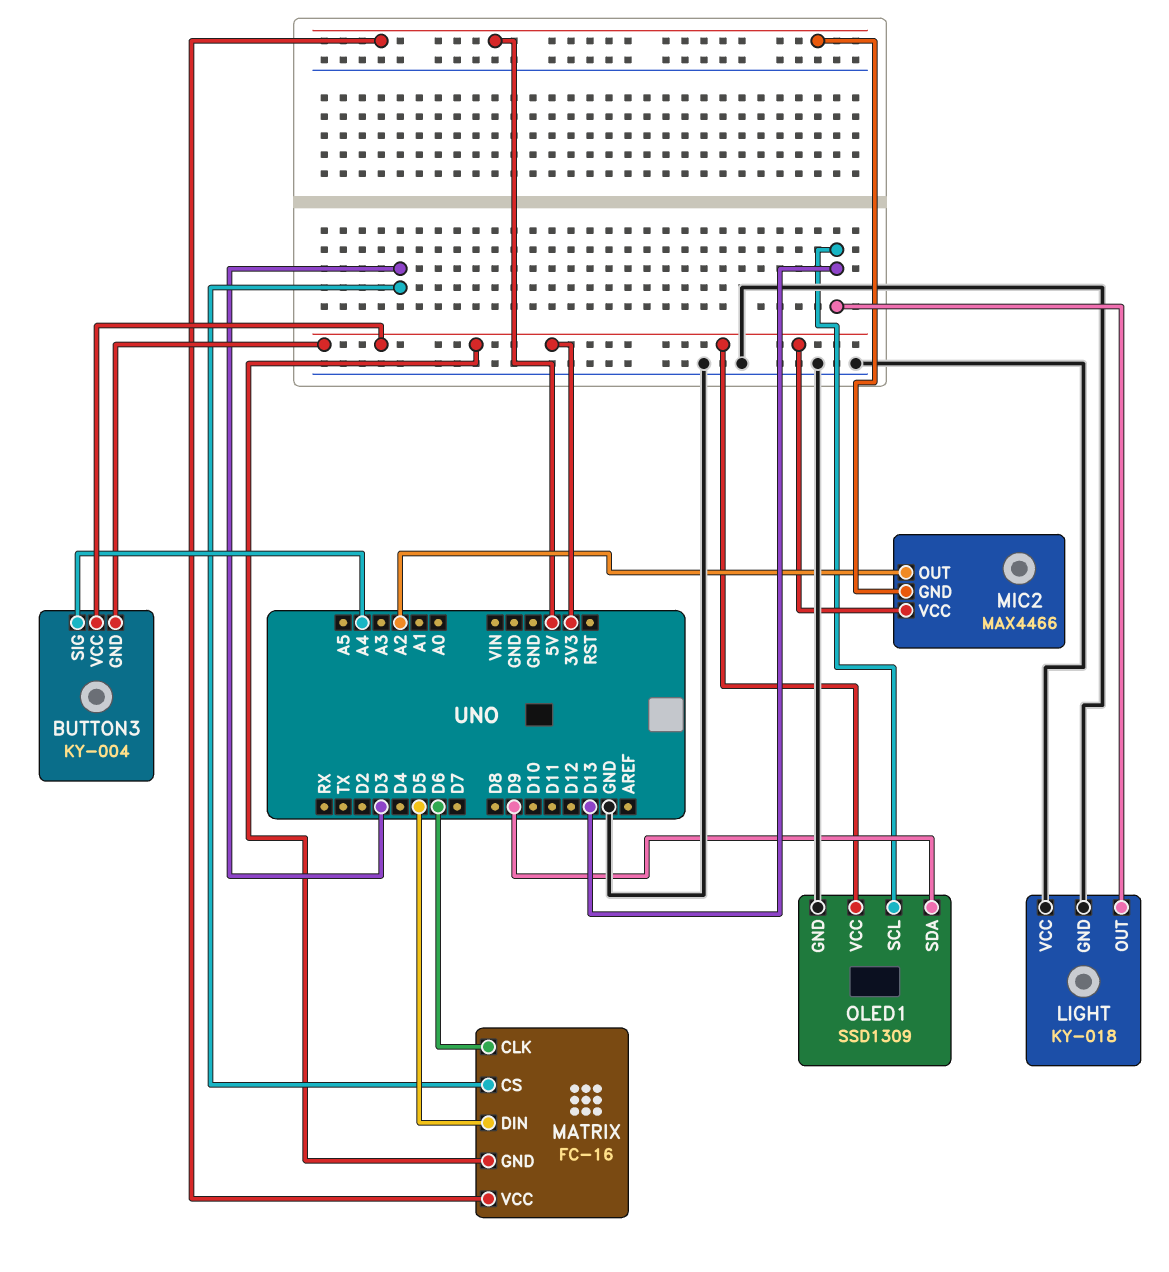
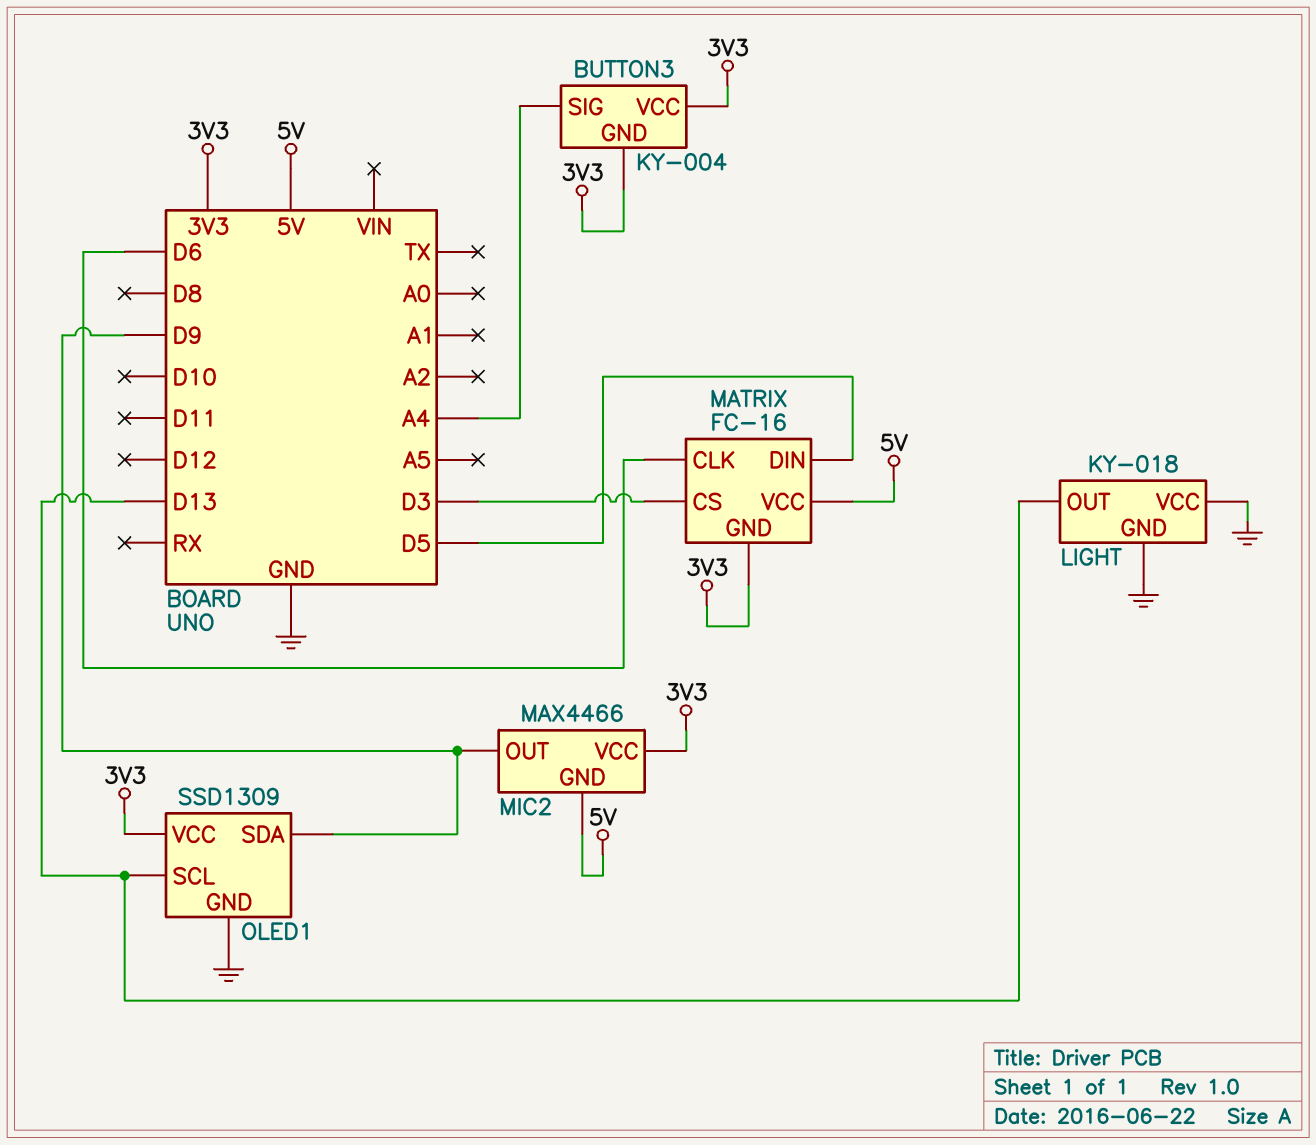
MIC2 pin OUT: A2 -> D9

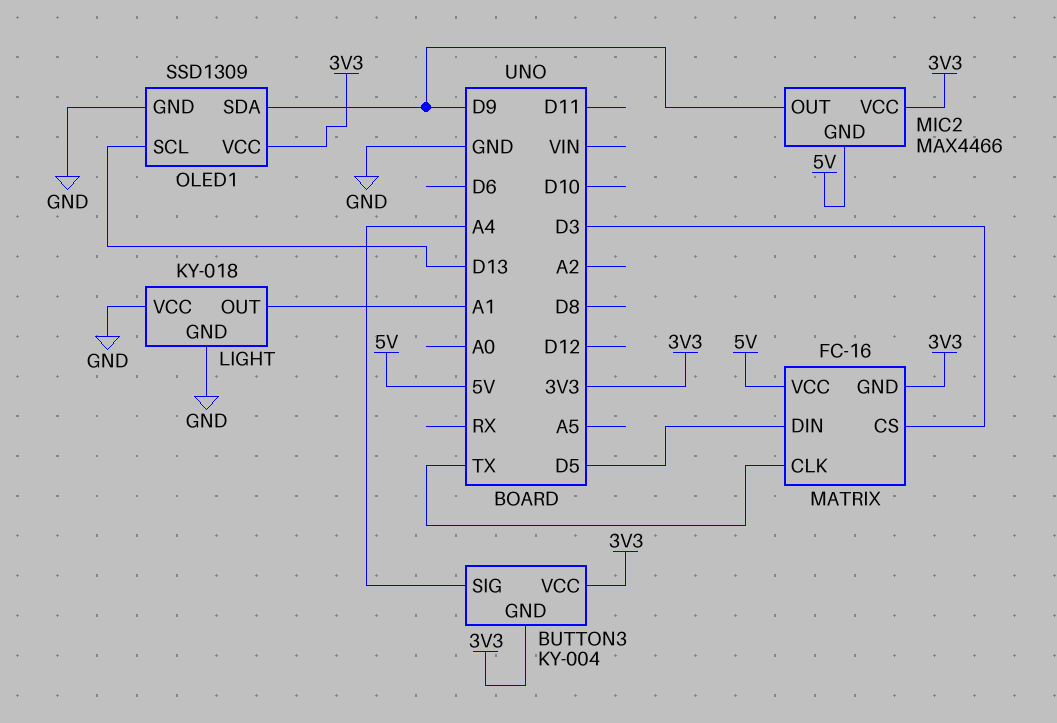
LIGHT pin OUT: D13 -> A1
MATRIX pin CLK: D6 -> TX

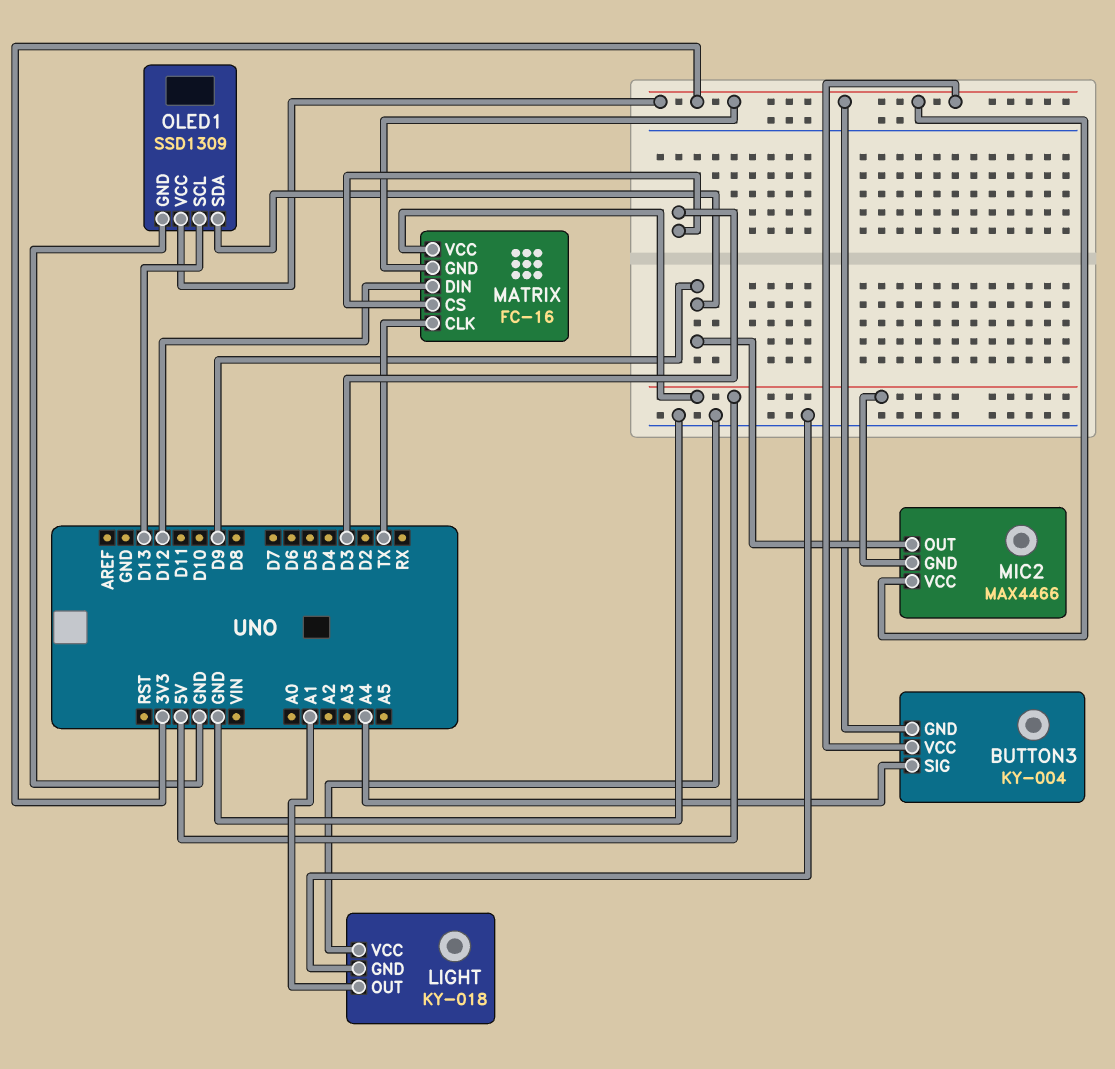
MATRIX pin DIN: D5 -> D12

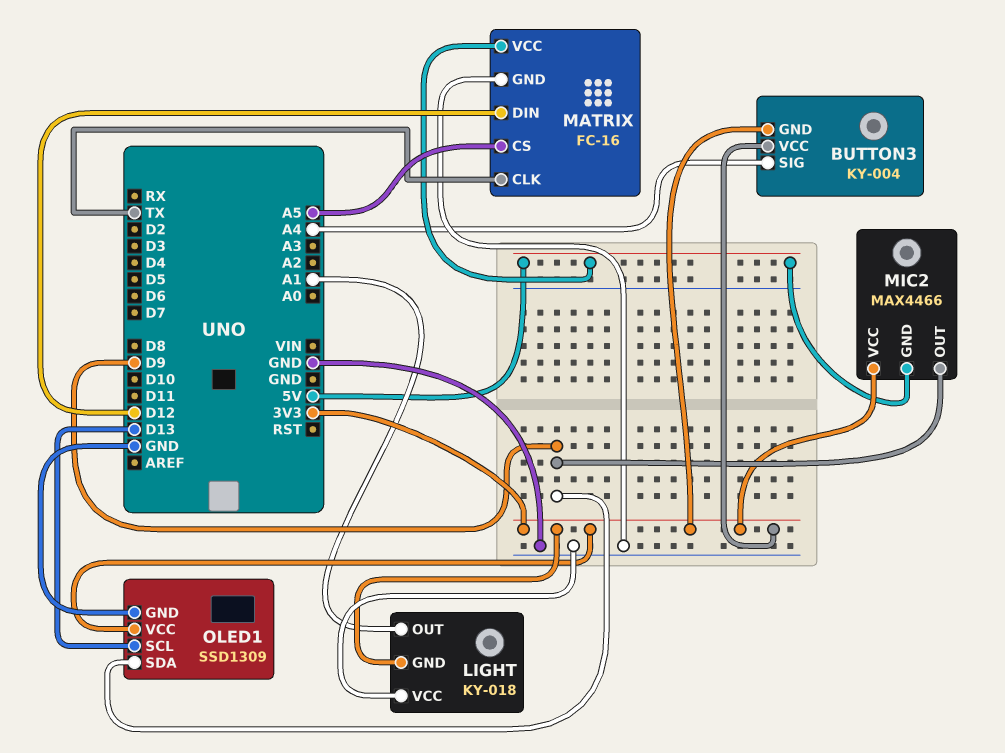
LIGHT pin GND: GND -> 3V3
MATRIX pin CS: D3 -> A5
MATRIX pin GND: 3V3 -> GND

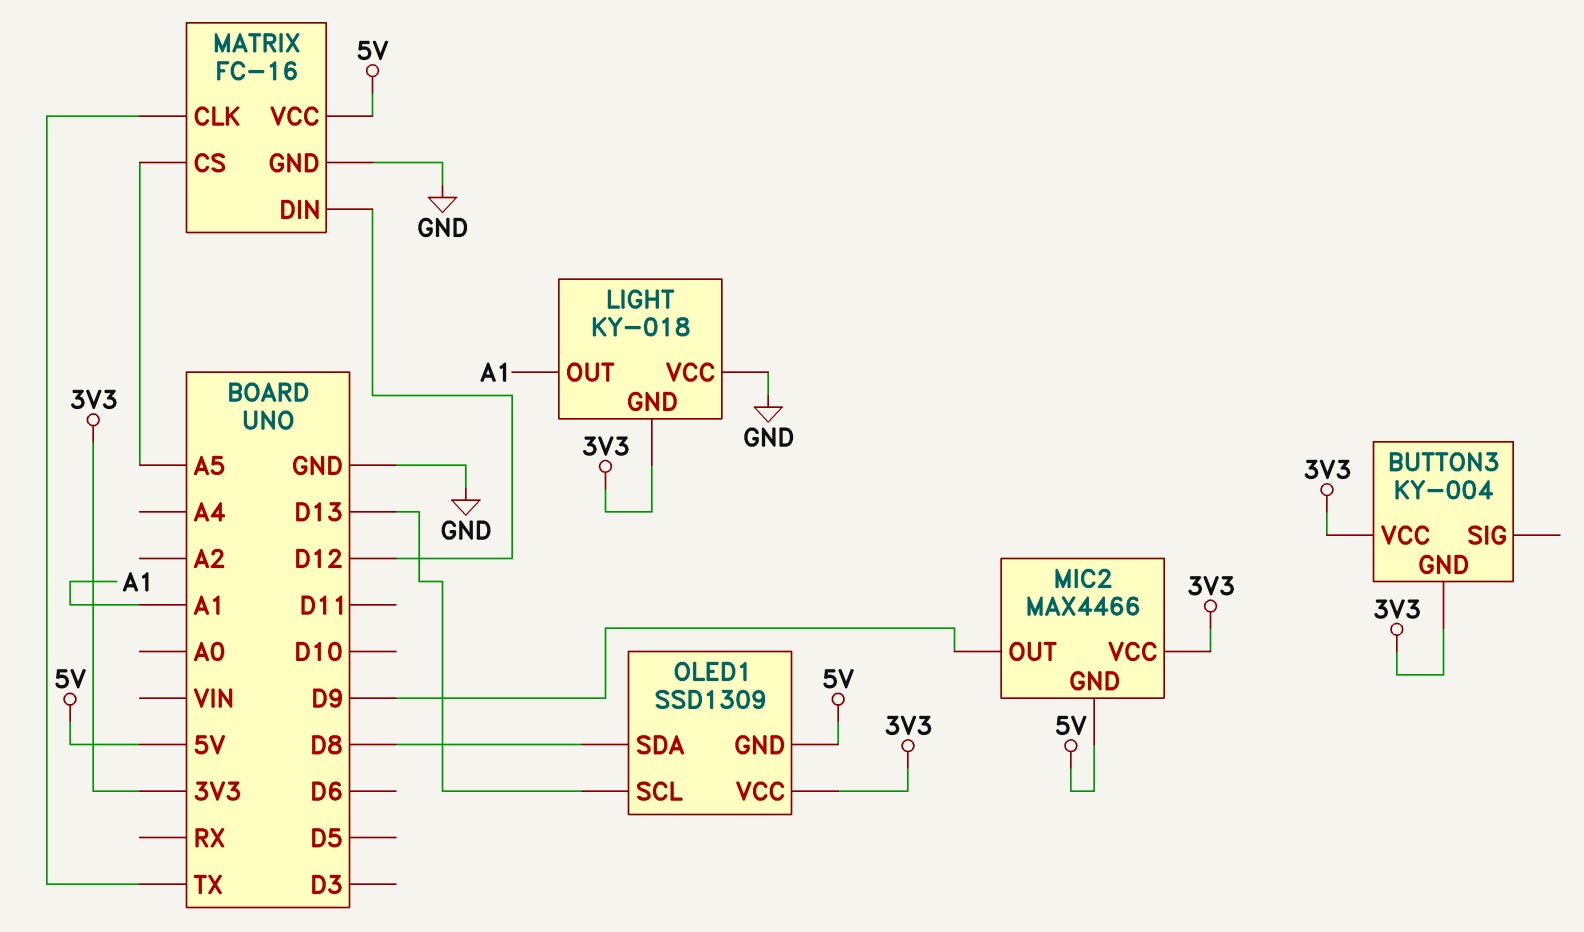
BUTTON3 pin SIG: A4 -> none
OLED1 pin GND: GND -> 5V
OLED1 pin SDA: D9 -> D8

